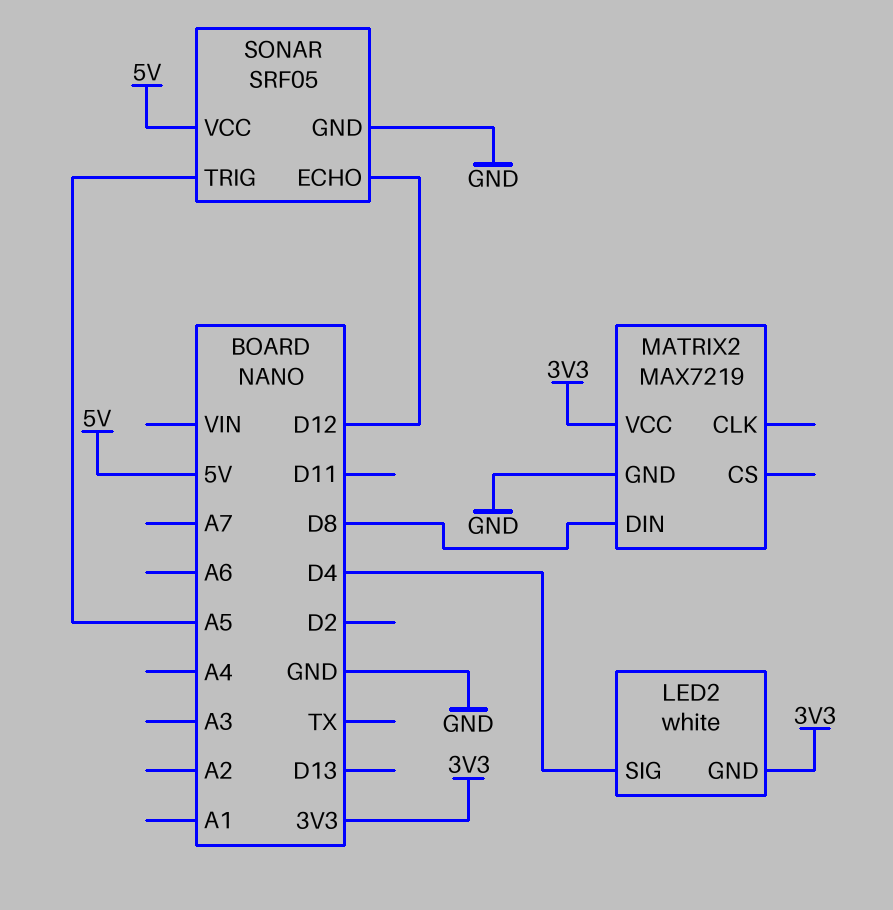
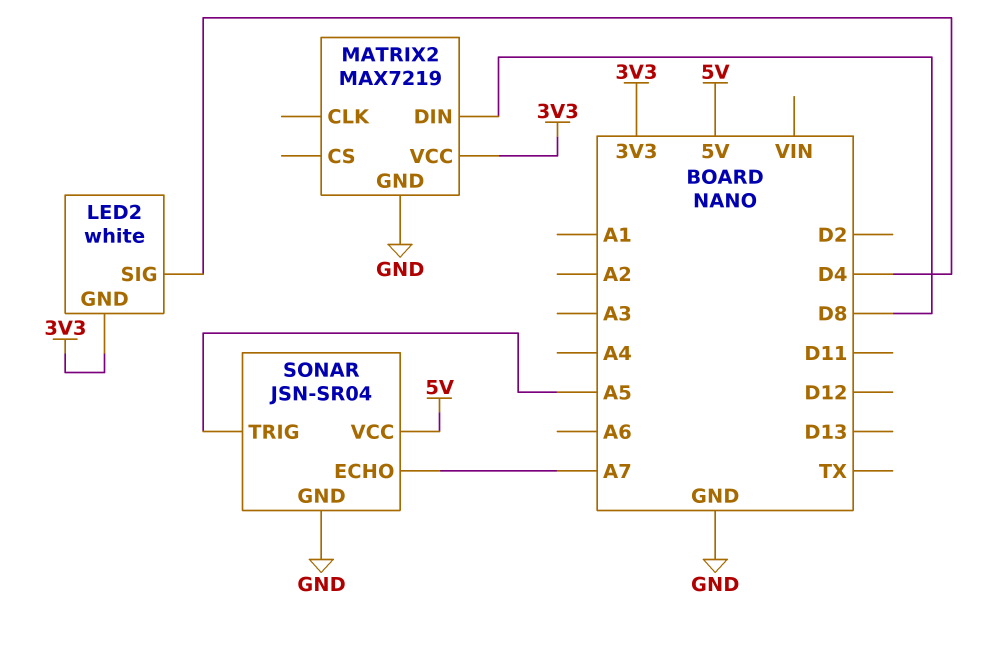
SONAR: SRF05 -> JSN-SR04
SONAR pin ECHO: D12 -> A7

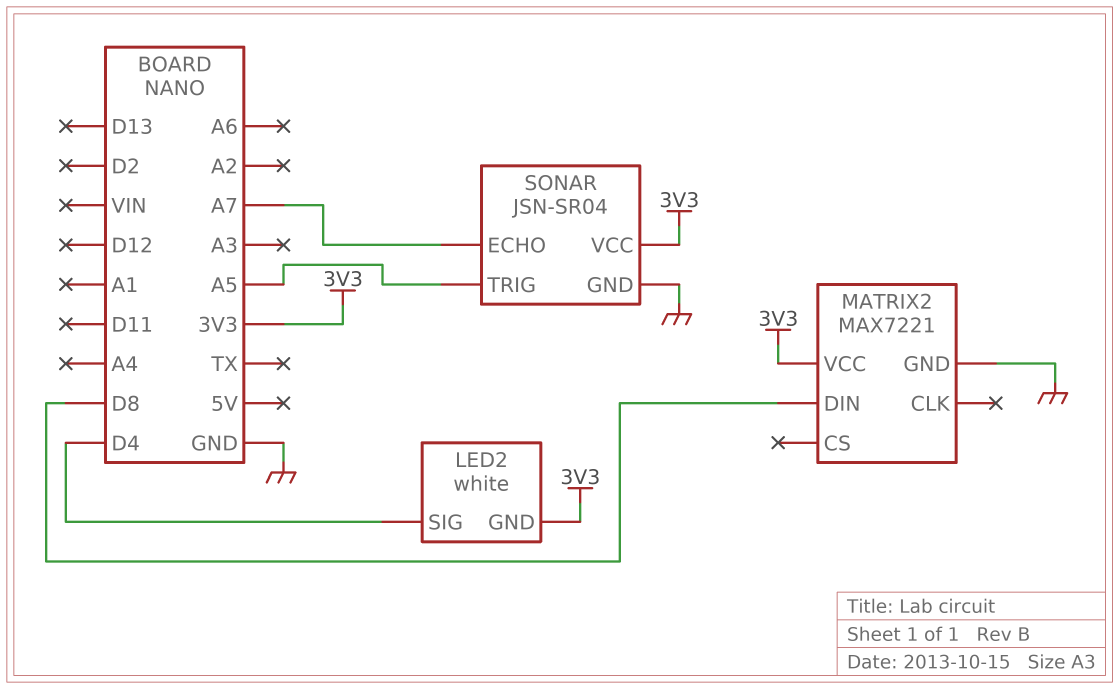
MATRIX2: MAX7219 -> MAX7221
SONAR pin VCC: 5V -> 3V3

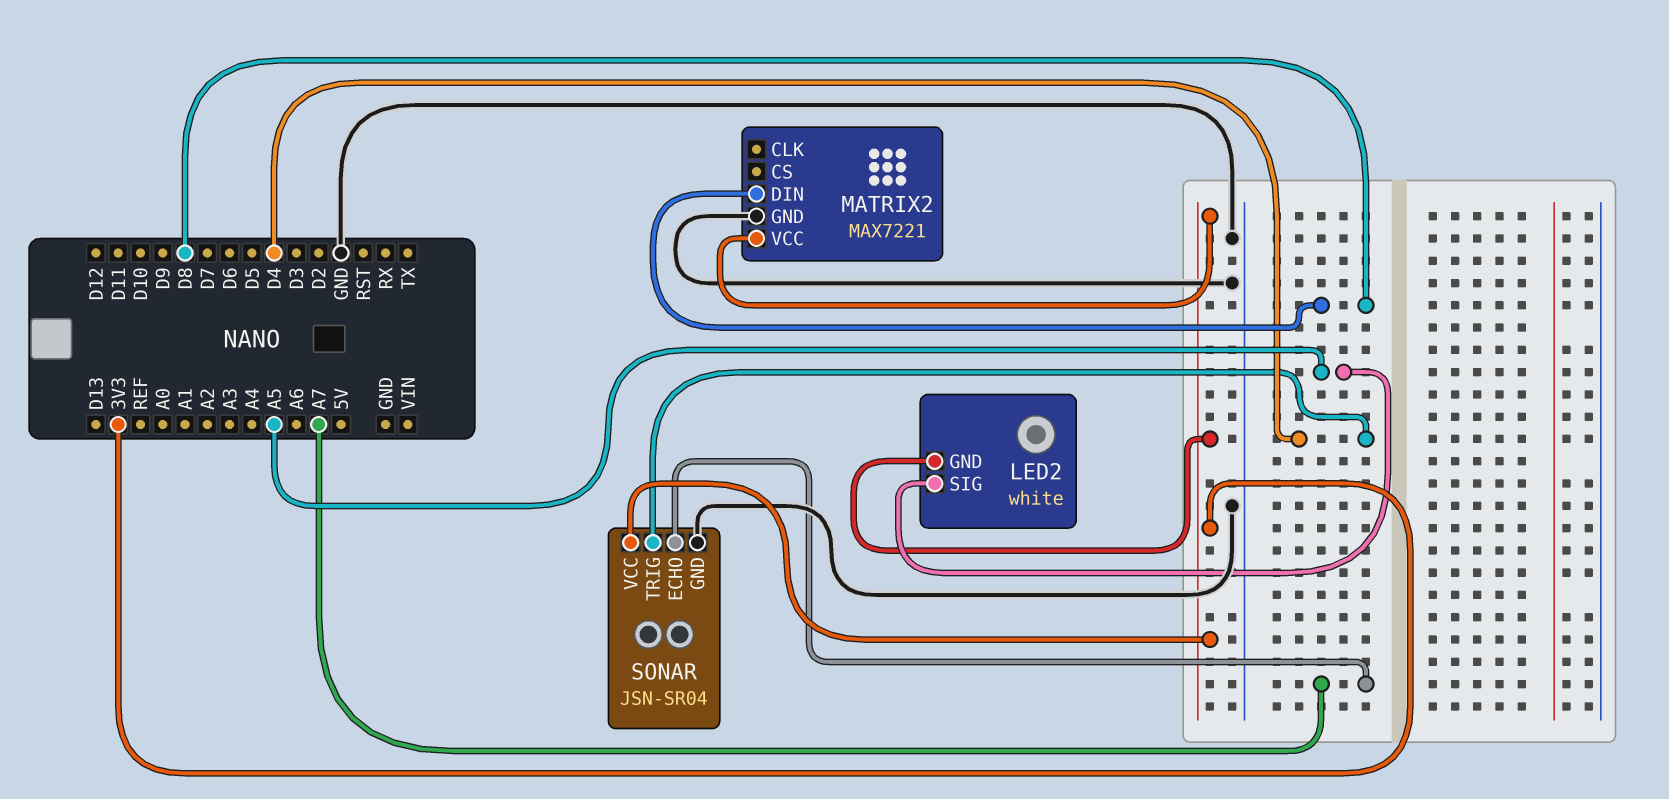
LED2 pin SIG: D4 -> A5
SONAR pin TRIG: A5 -> D4

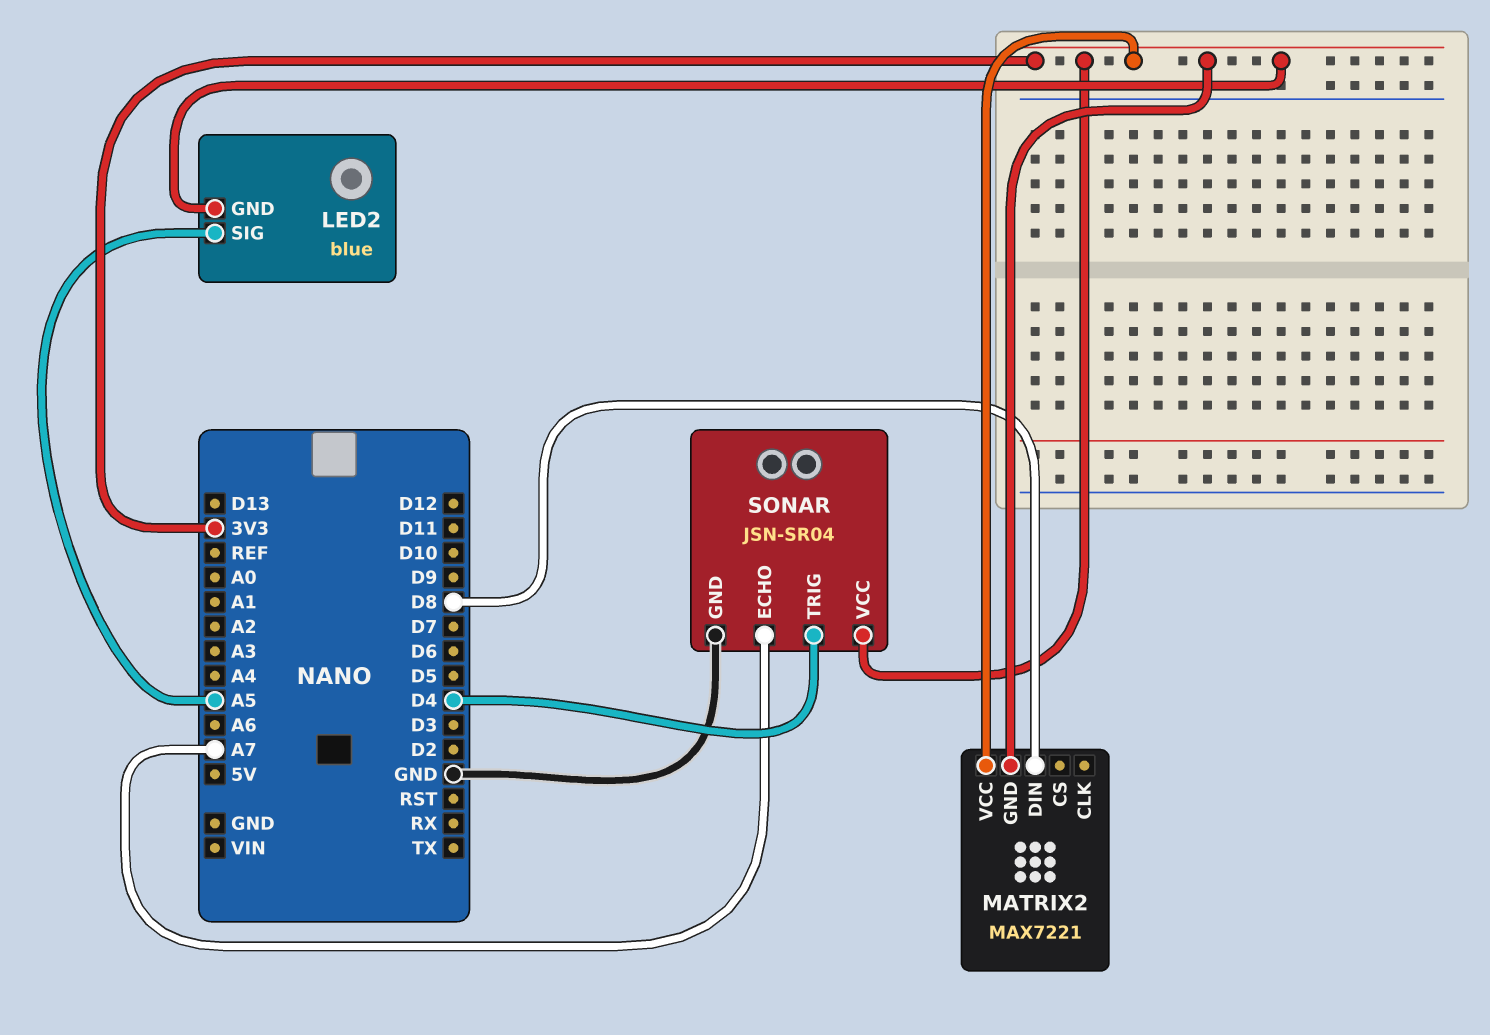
LED2: white -> blue
MATRIX2 pin GND: GND -> 3V3

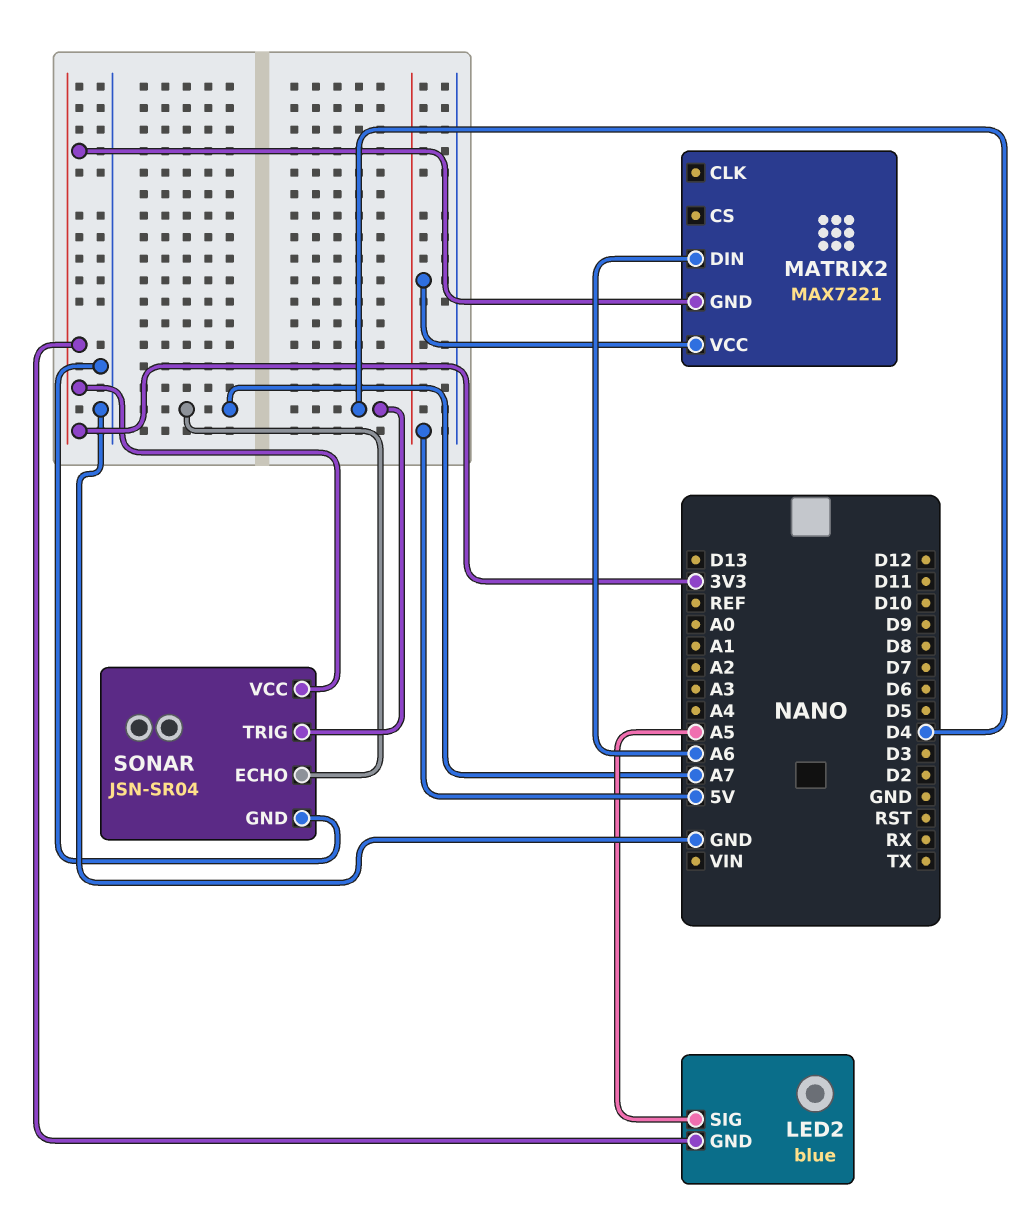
MATRIX2 pin DIN: D8 -> A6
MATRIX2 pin VCC: 3V3 -> 5V

